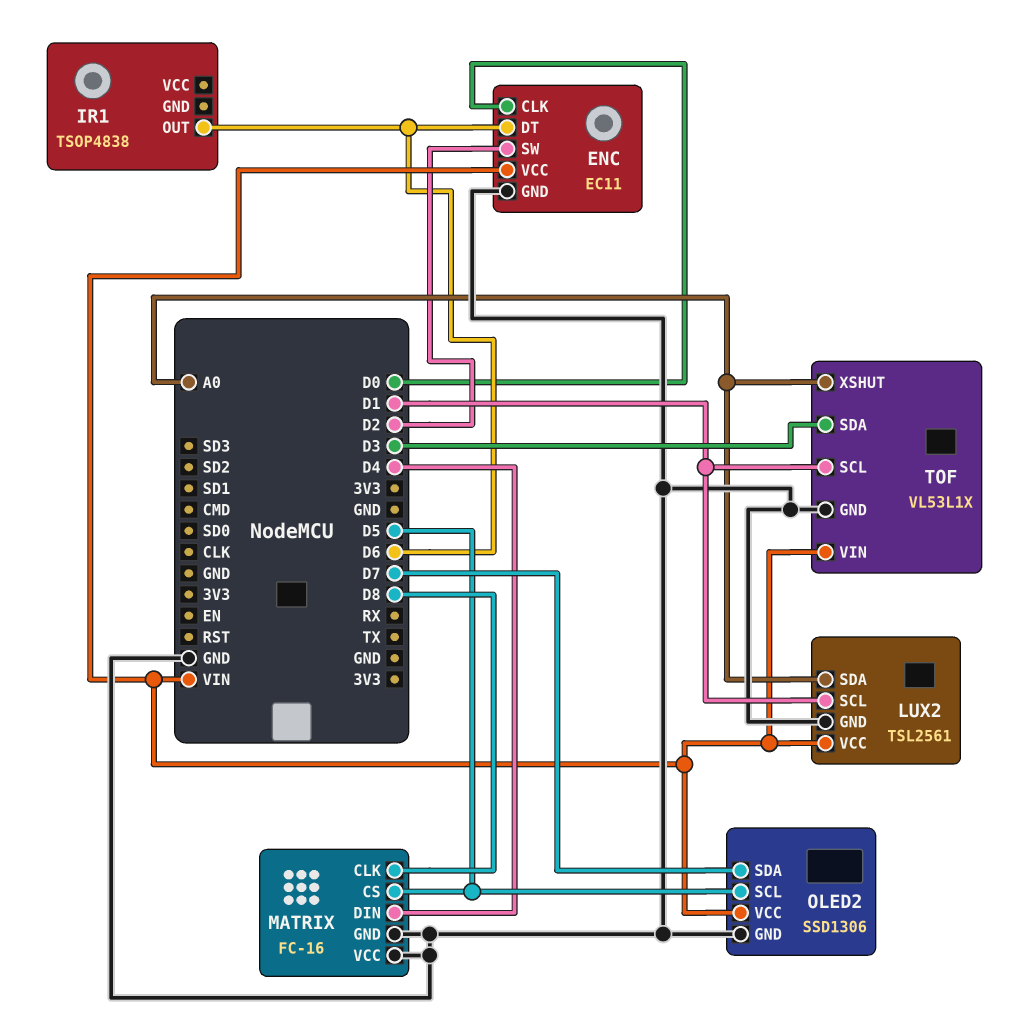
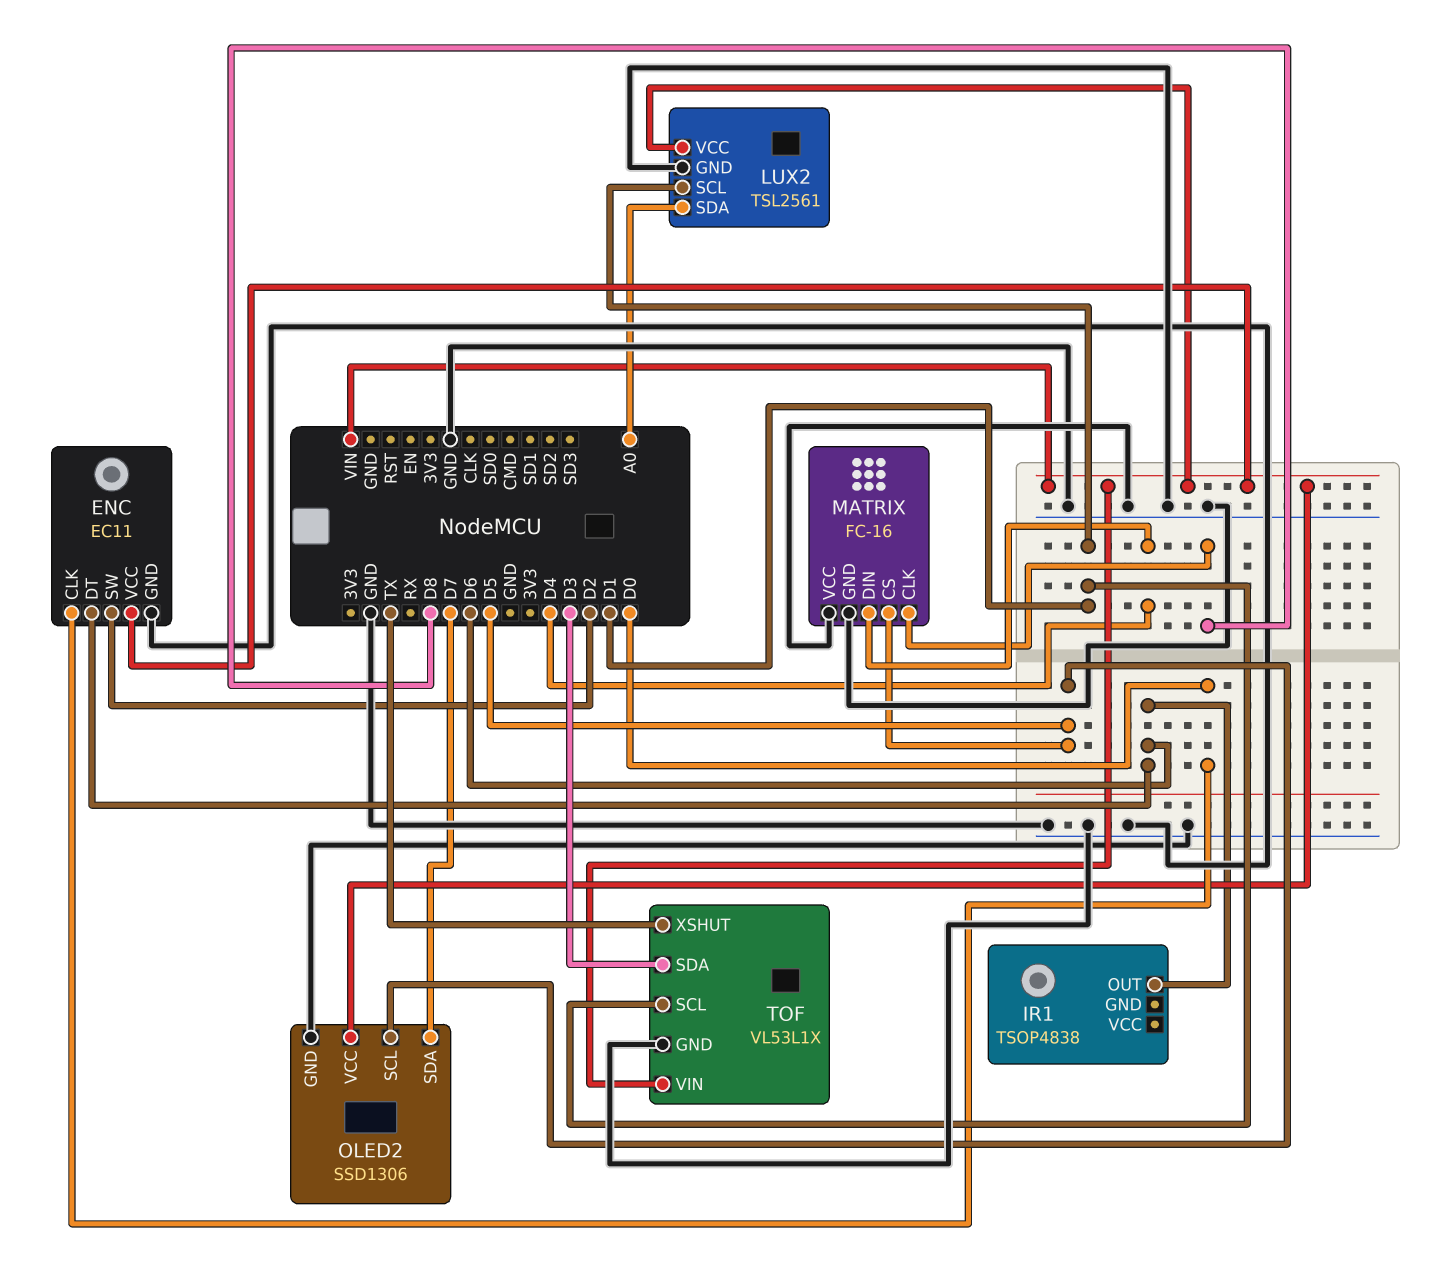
TOF pin XSHUT: A0 -> TX

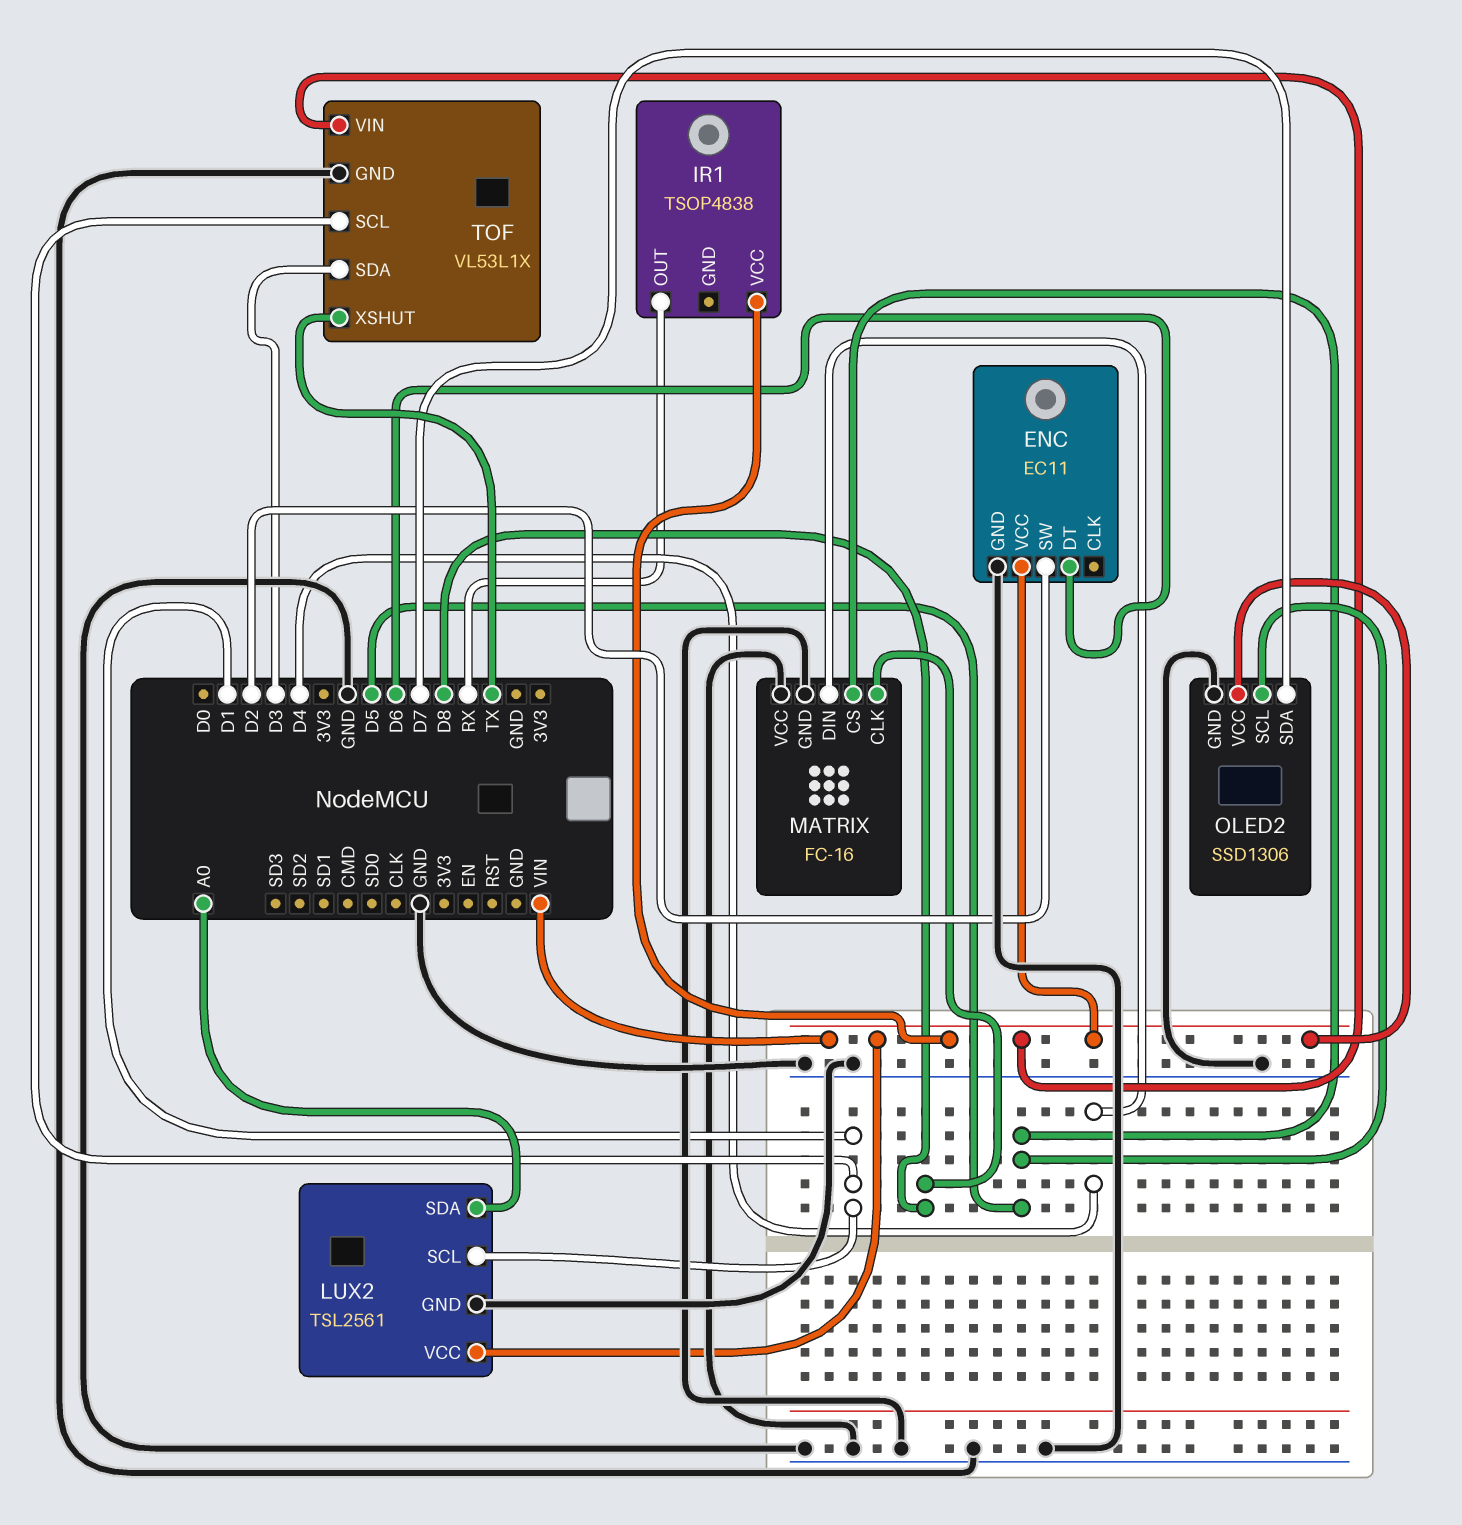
ENC pin CLK: D0 -> none
IR1 pin OUT: D6 -> RX
IR1 pin VCC: none -> VIN

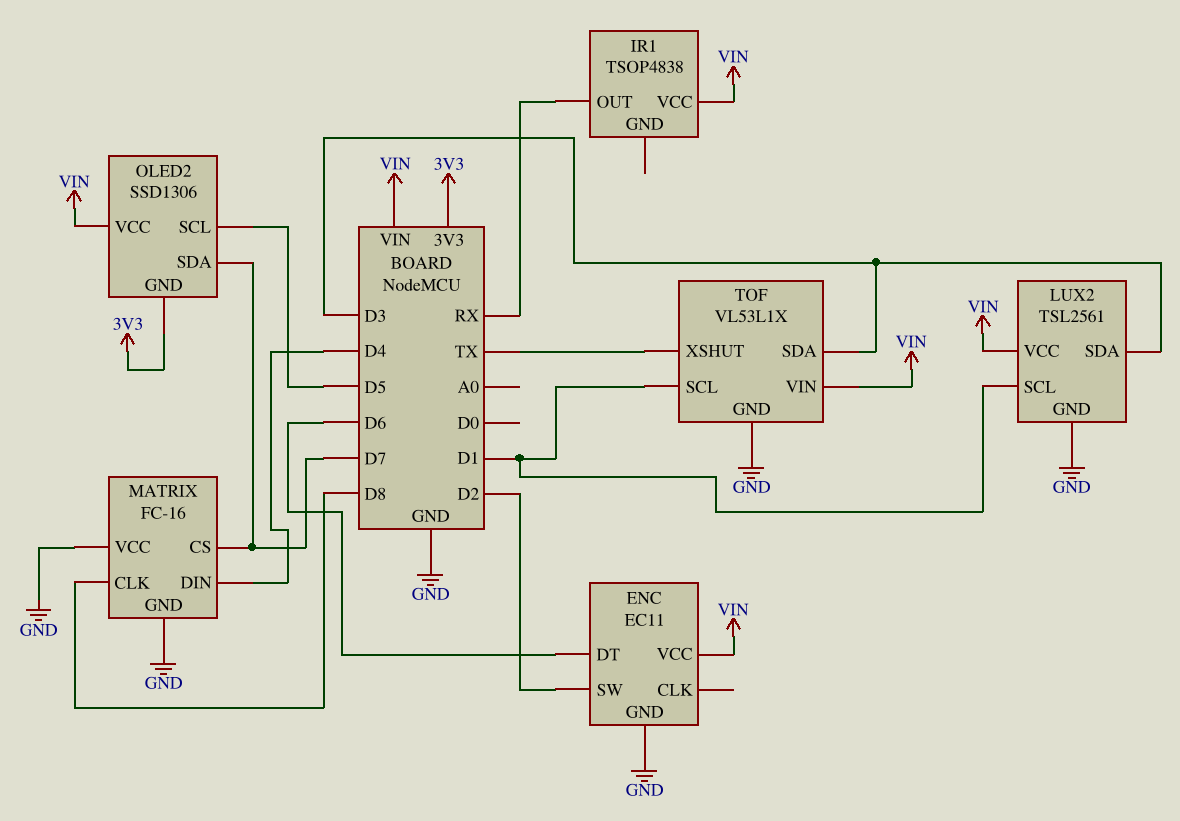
LUX2 pin SDA: A0 -> D3
MATRIX pin CS: D5 -> D7
OLED2 pin GND: GND -> 3V3

